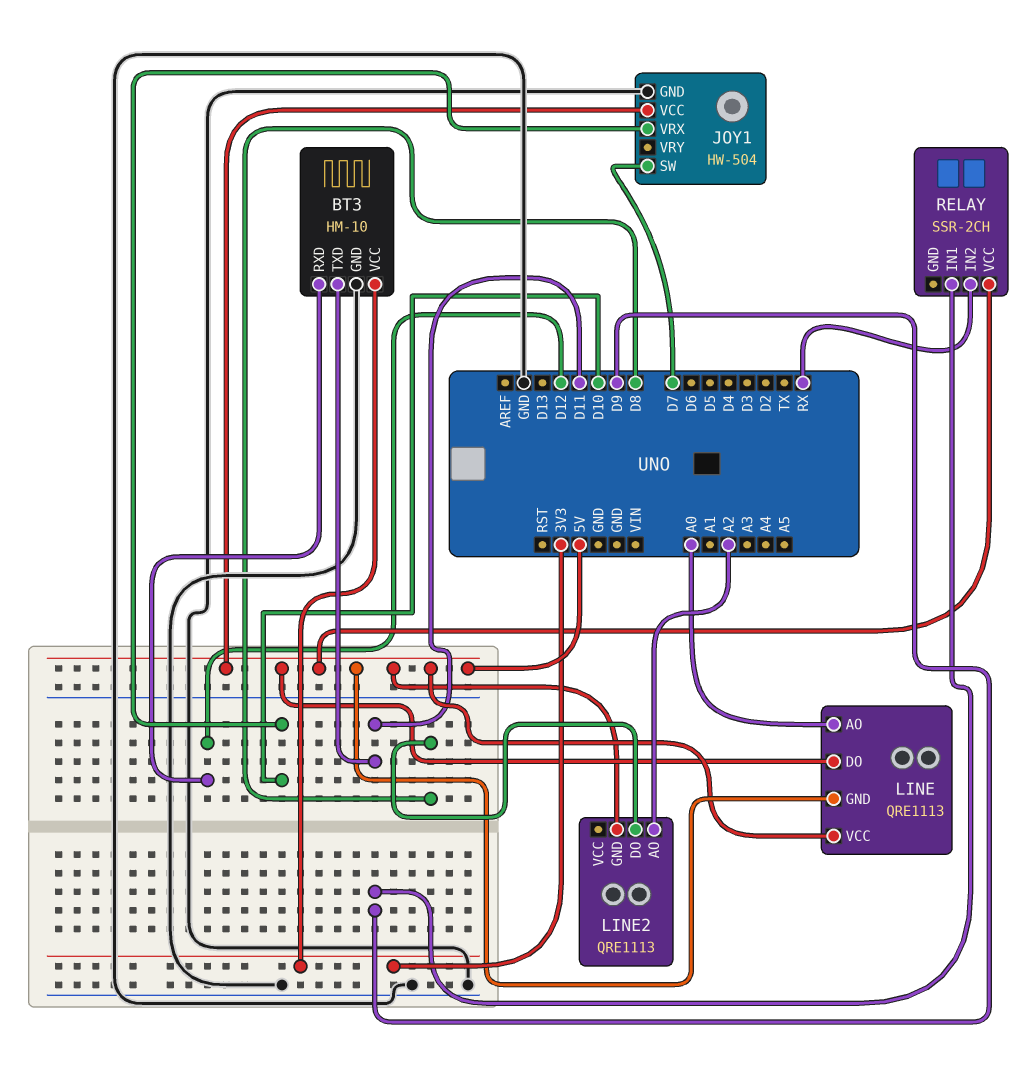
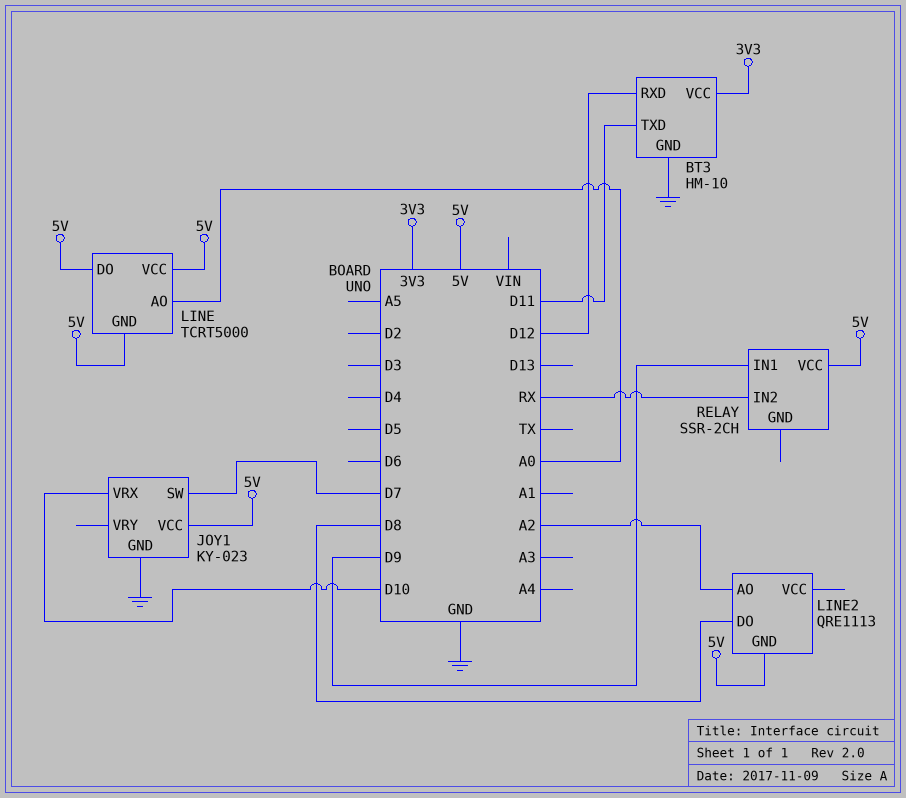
JOY1: HW-504 -> KY-023
LINE: QRE1113 -> TCRT5000

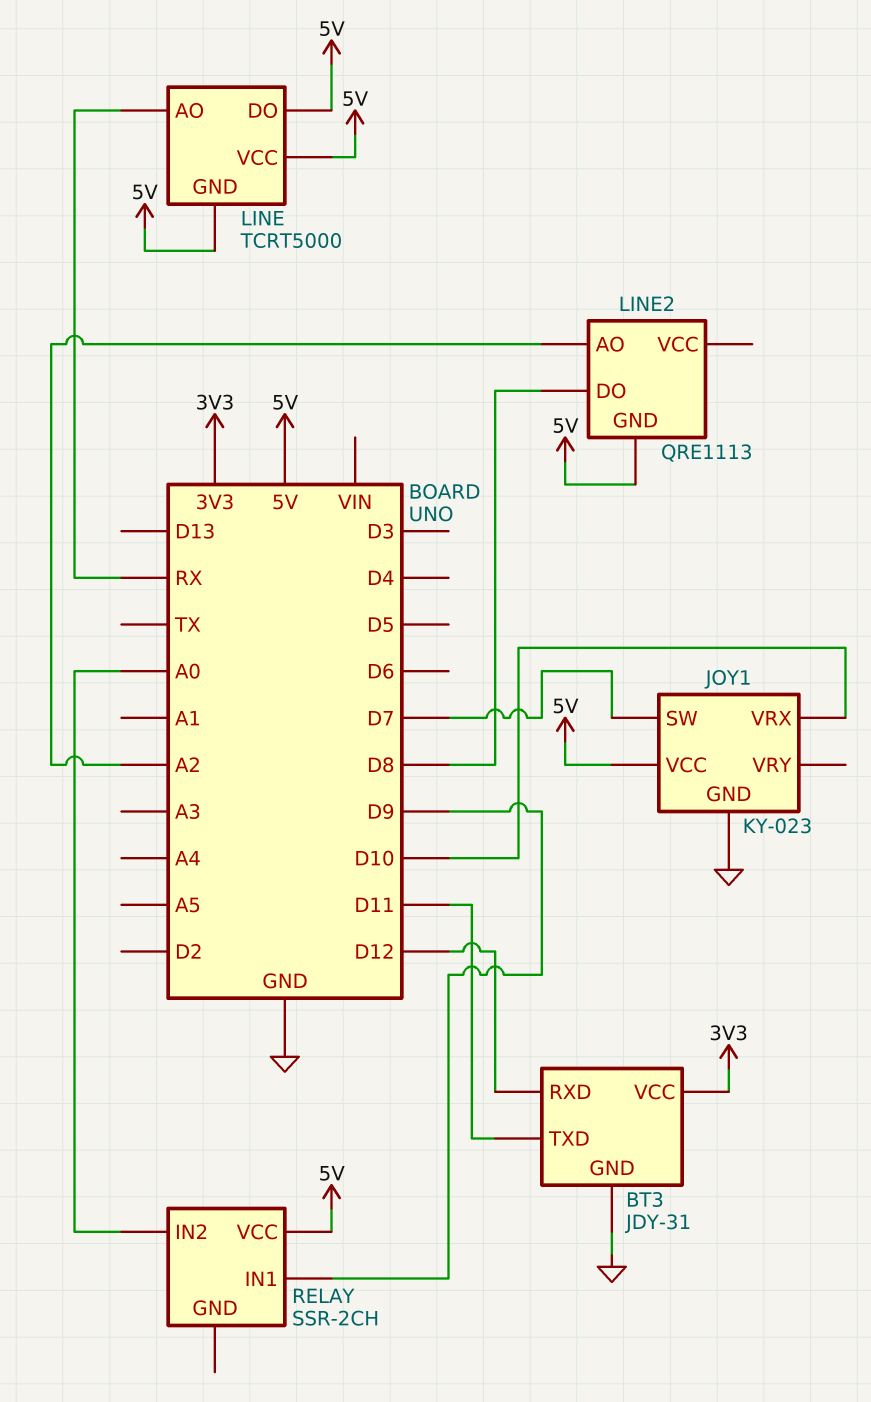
BT3: HM-10 -> JDY-31
LINE pin AO: A0 -> RX
RELAY pin IN2: RX -> A0

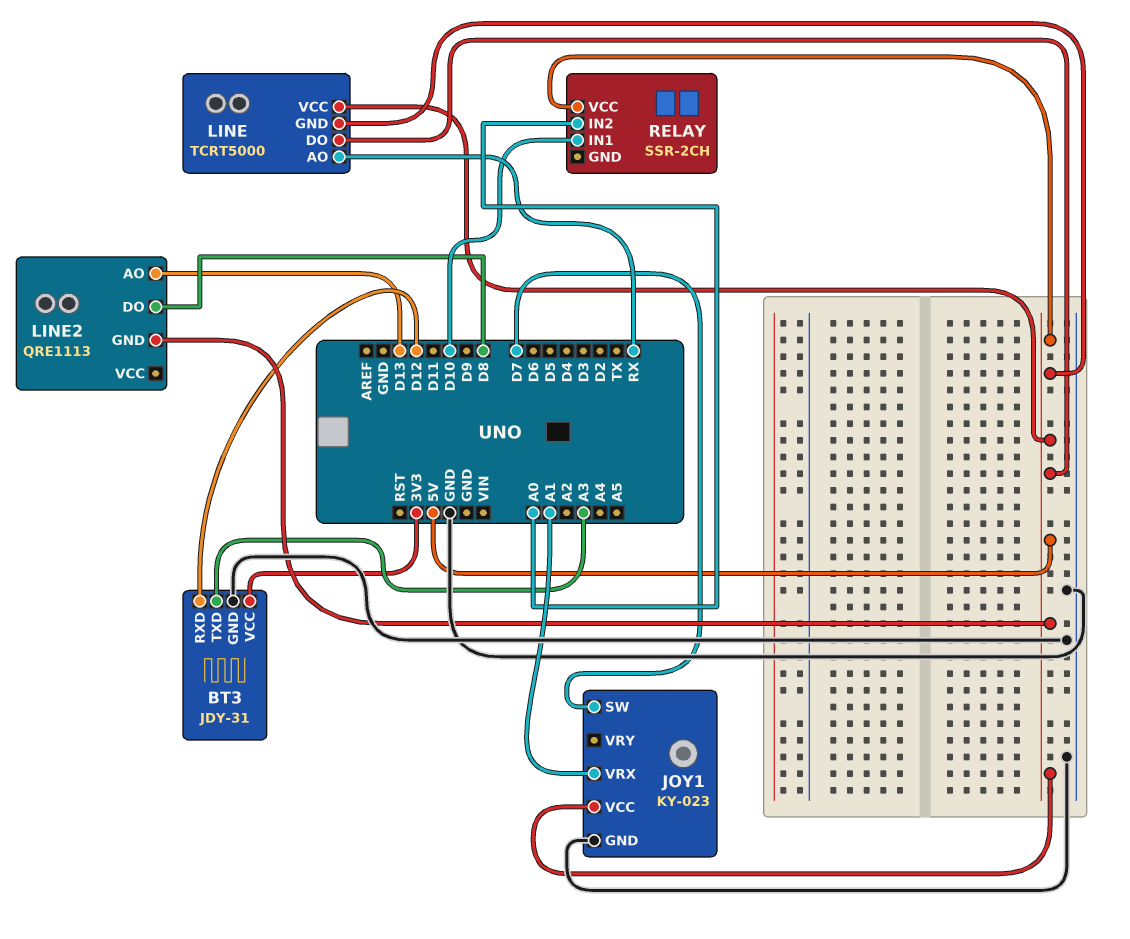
BT3 pin TXD: D11 -> A3
JOY1 pin VRX: D10 -> A1
LINE2 pin AO: A2 -> D13
RELAY pin IN1: D9 -> D10

